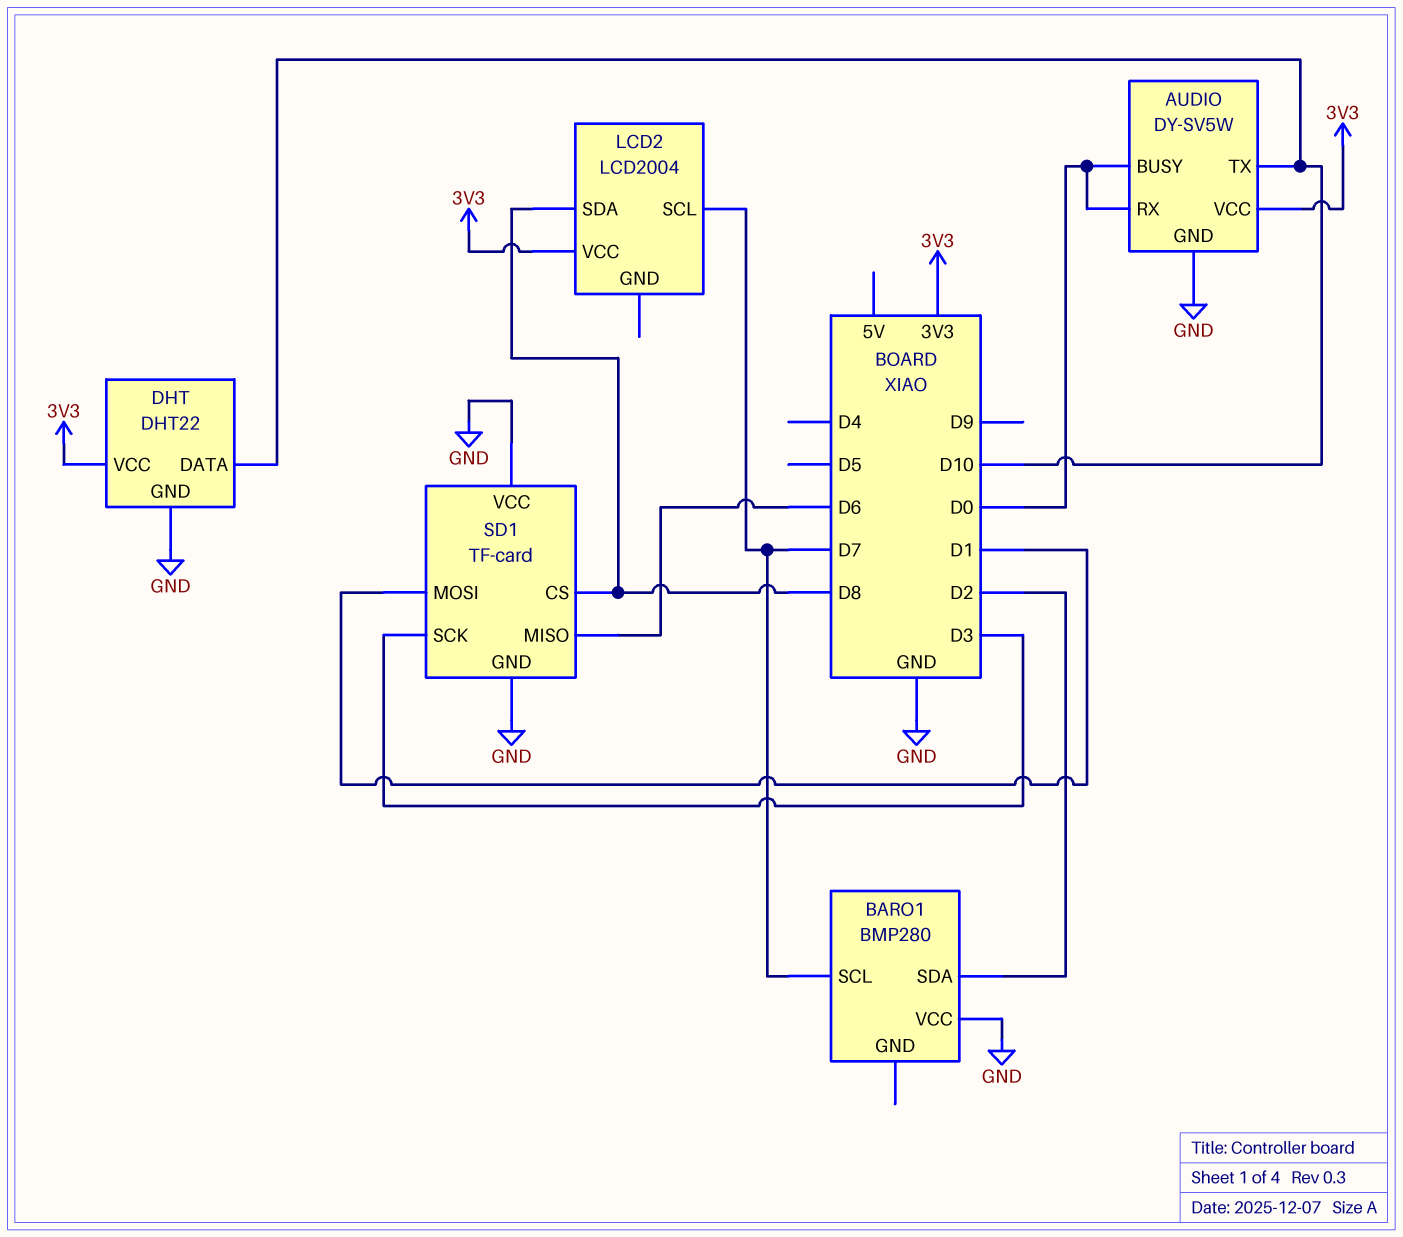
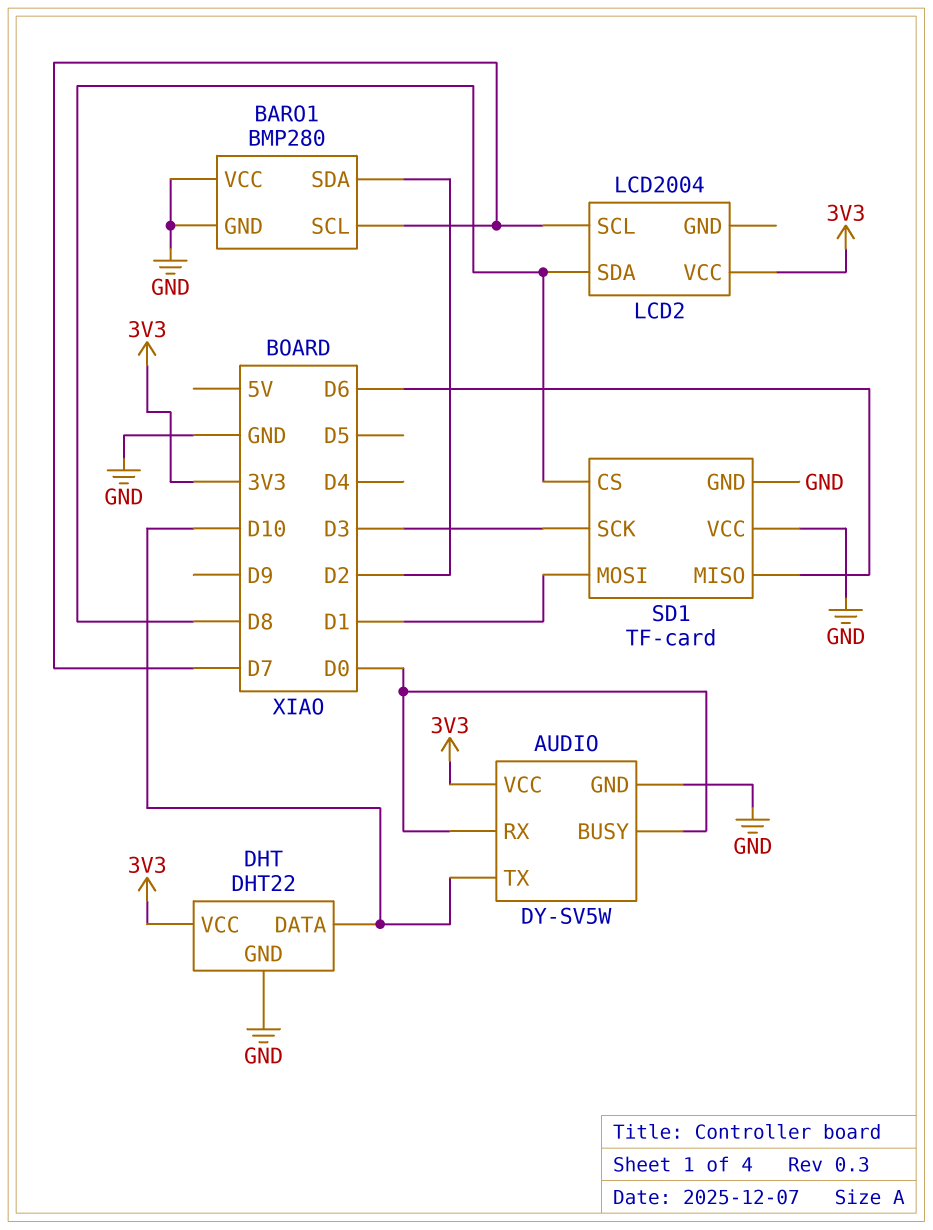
BARO1 pin GND: none -> GND

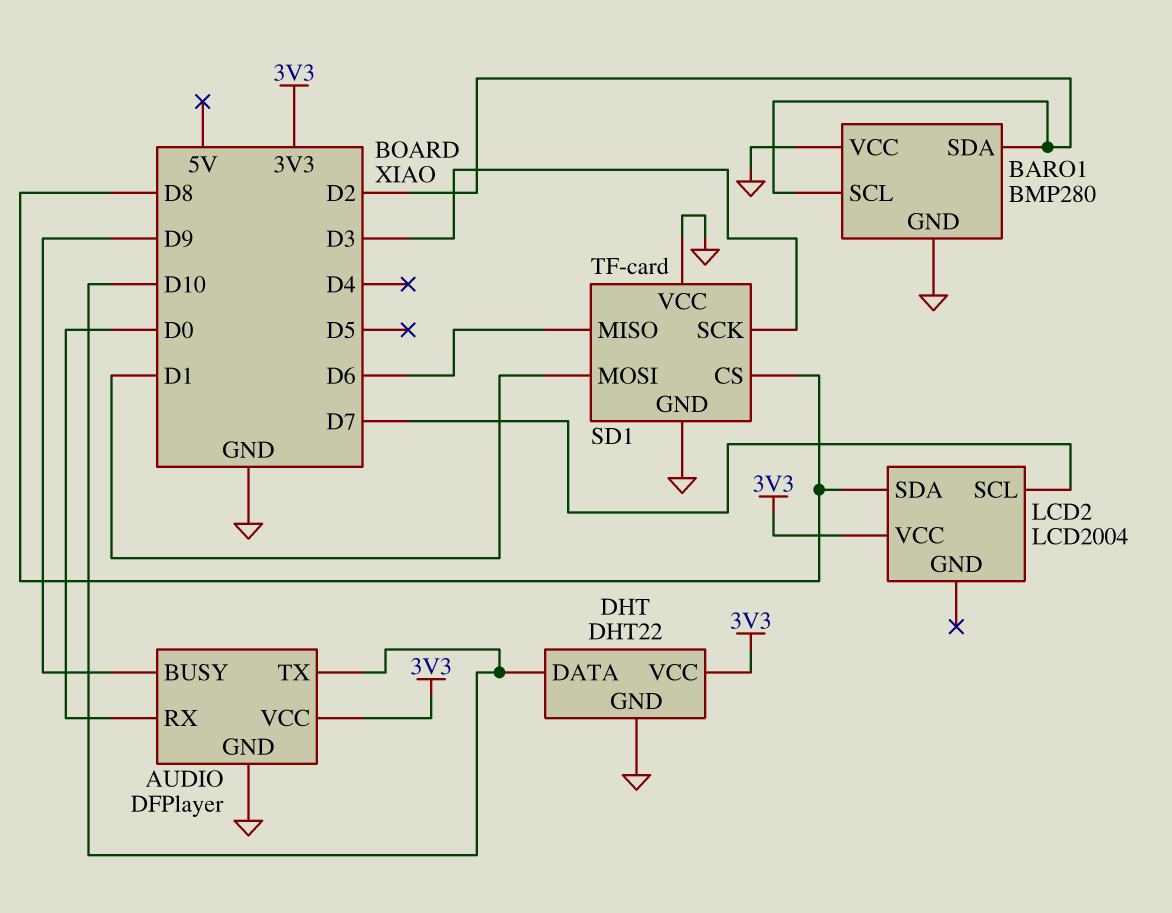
AUDIO: DY-SV5W -> DFPlayer
AUDIO pin BUSY: D0 -> D9
BARO1 pin SCL: D7 -> D2

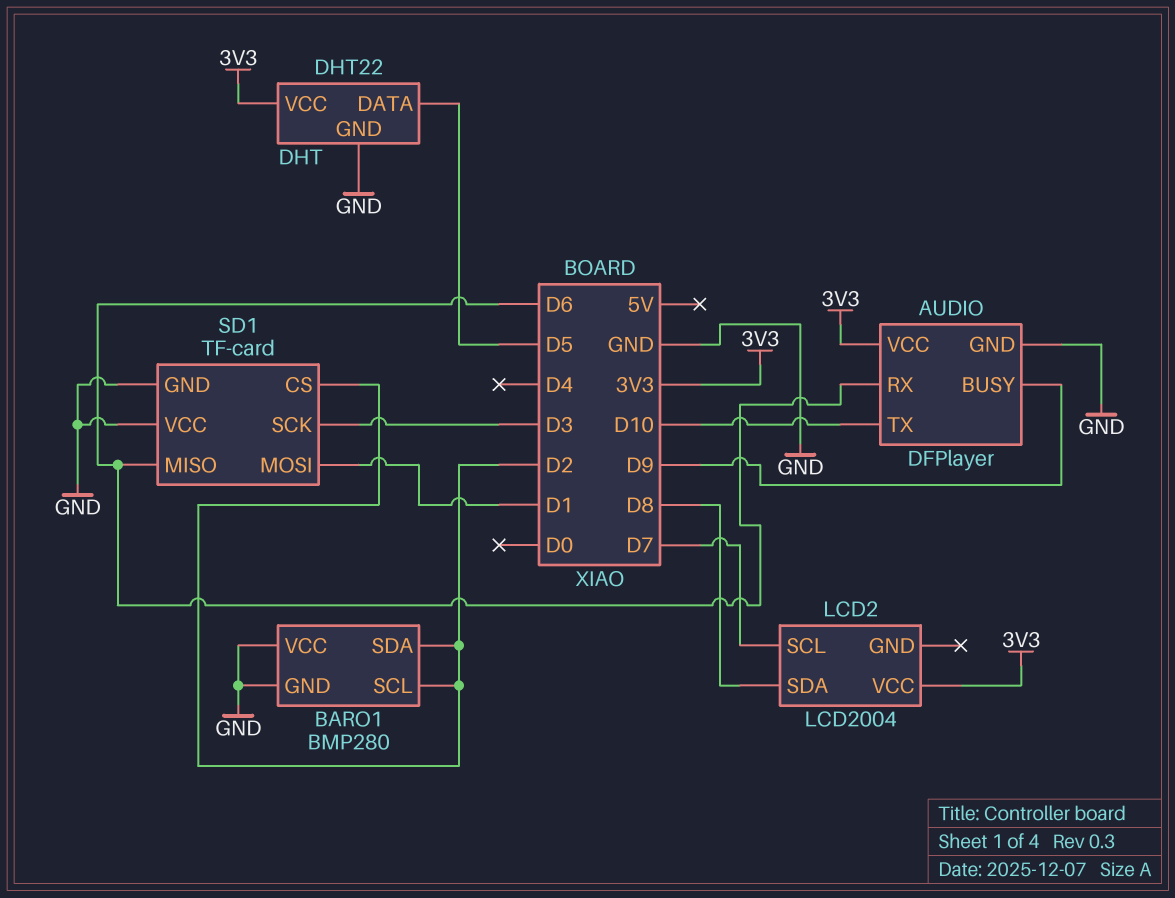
AUDIO pin RX: D0 -> D6
DHT pin DATA: D10 -> D5
SD1 pin CS: D8 -> D2

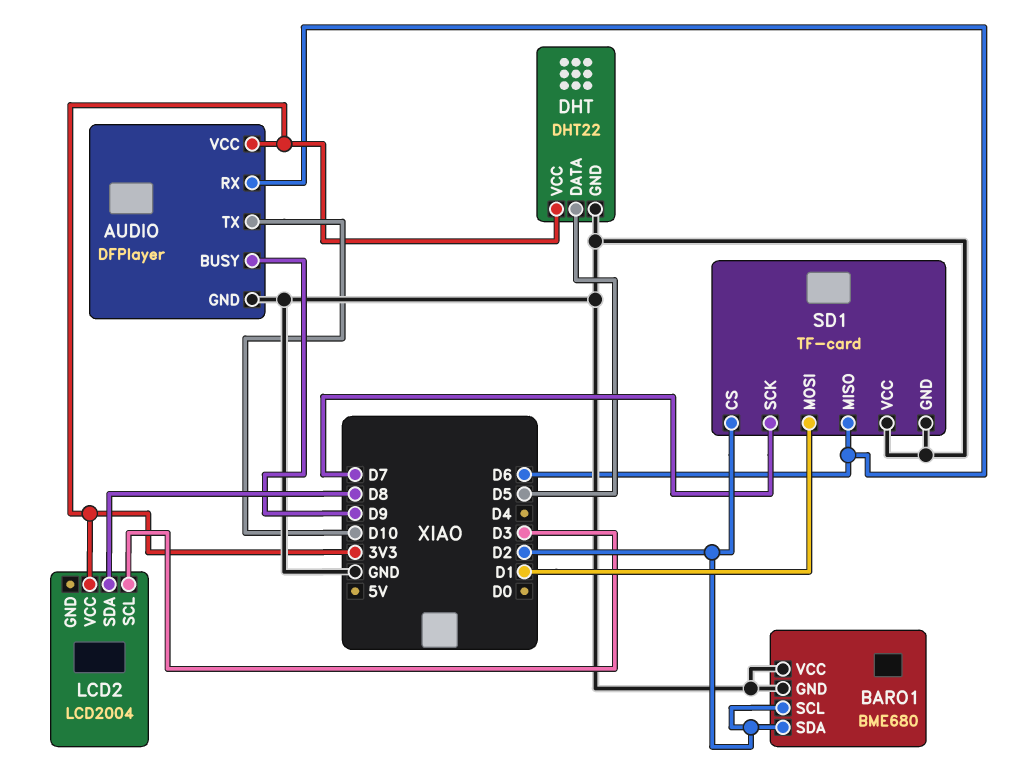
BARO1: BMP280 -> BME680
LCD2 pin SCL: D7 -> D3
SD1 pin SCK: D3 -> D7

